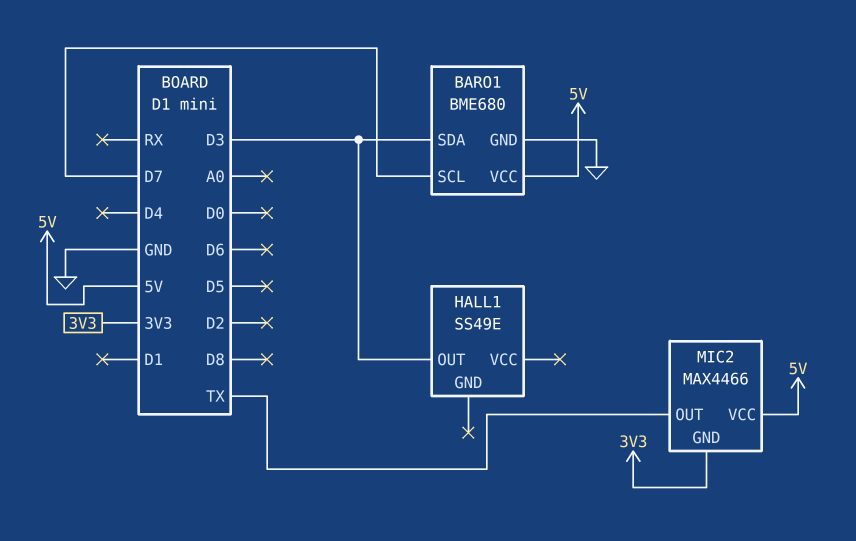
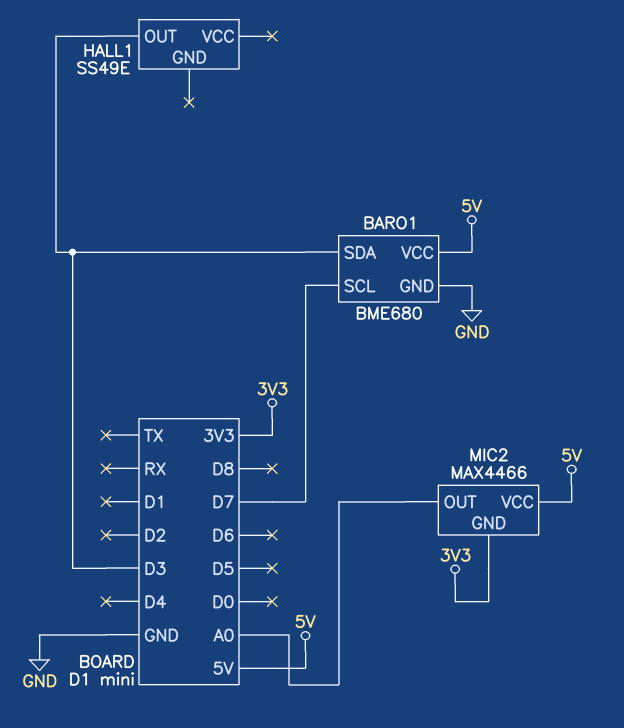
MIC2 pin OUT: TX -> A0

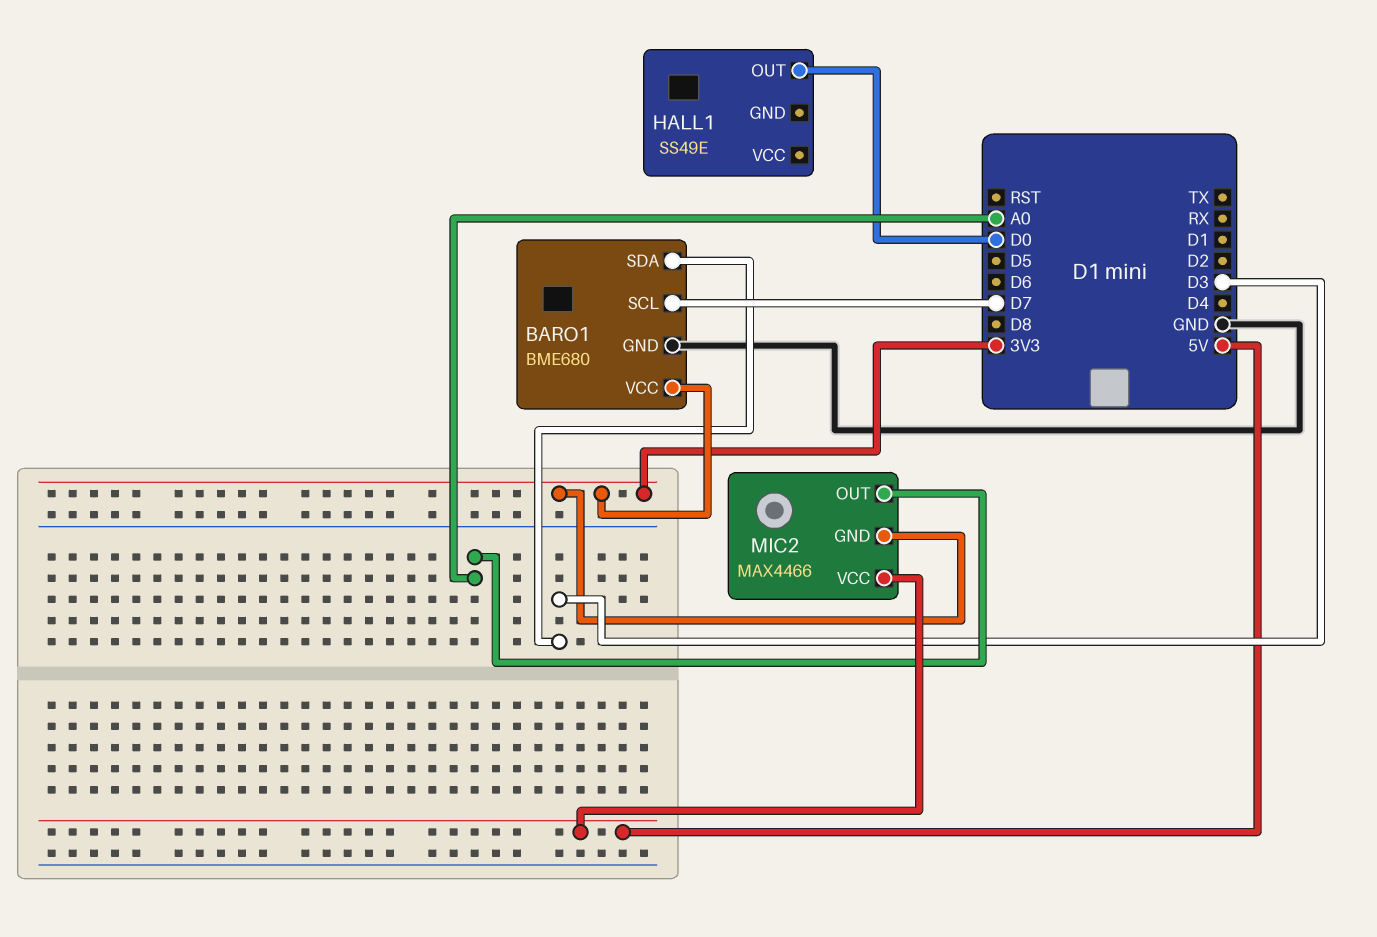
BARO1 pin VCC: 5V -> 3V3
HALL1 pin OUT: D3 -> D0

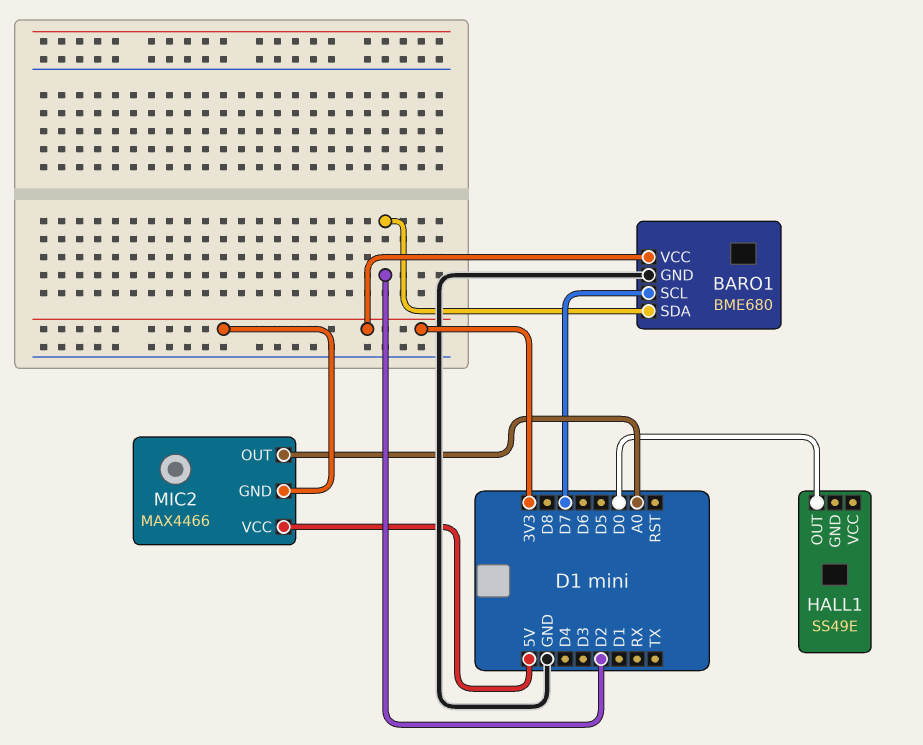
BARO1 pin SDA: D3 -> D2

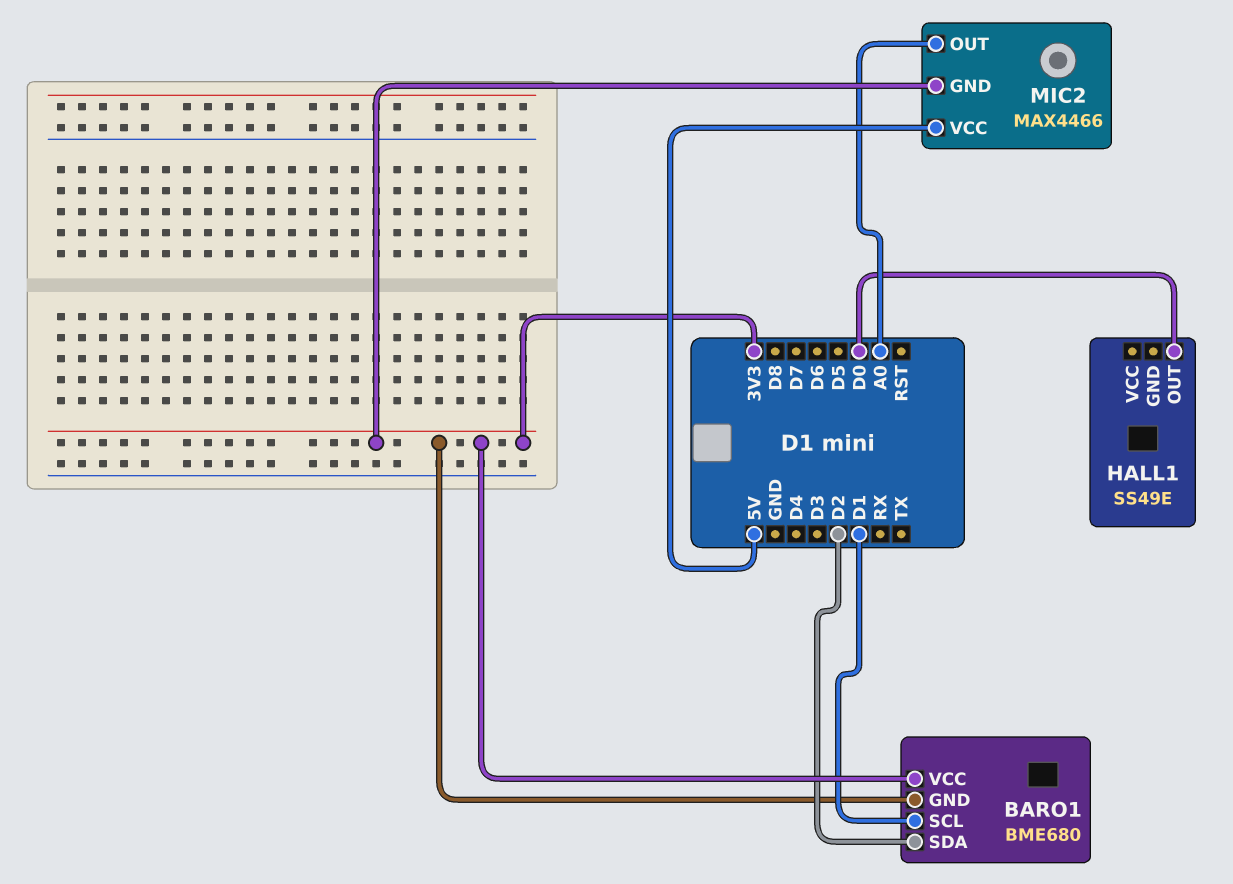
BARO1 pin GND: GND -> 3V3
BARO1 pin SCL: D7 -> D1

